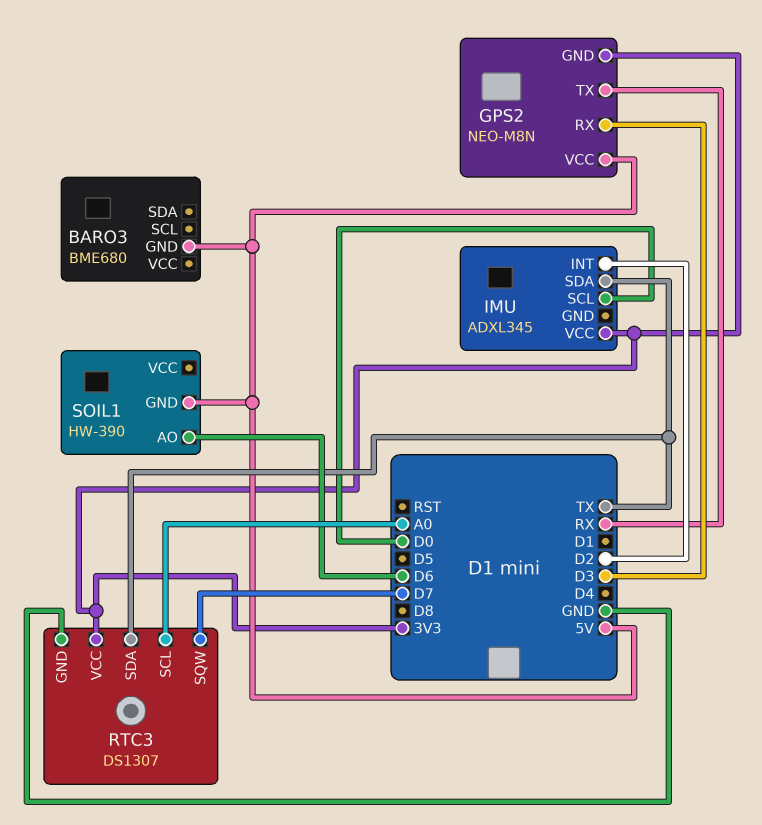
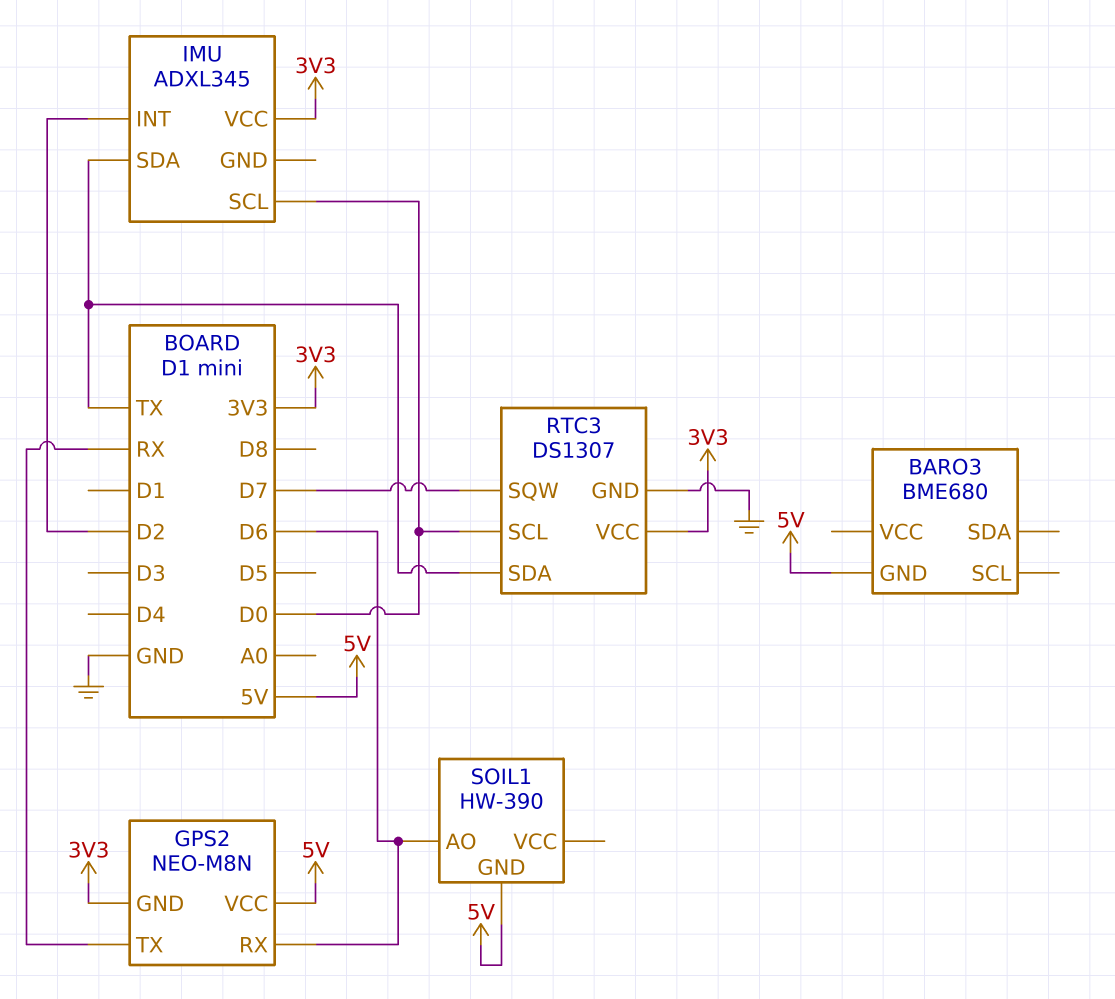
GPS2 pin RX: D3 -> D6
RTC3 pin SCL: A0 -> D0

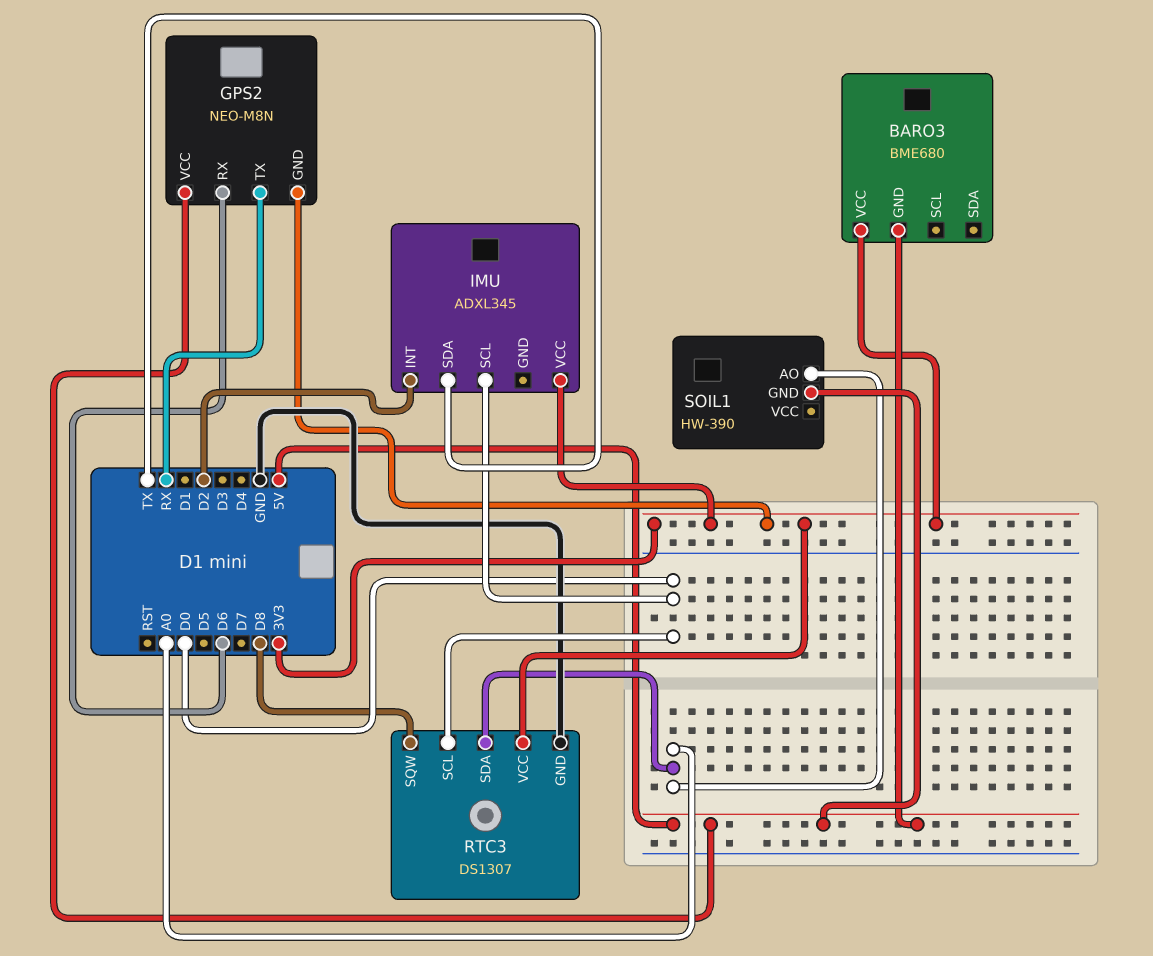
BARO3 pin VCC: none -> 3V3
RTC3 pin SDA: TX -> A0
RTC3 pin SQW: D7 -> D8
SOIL1 pin AO: D6 -> A0

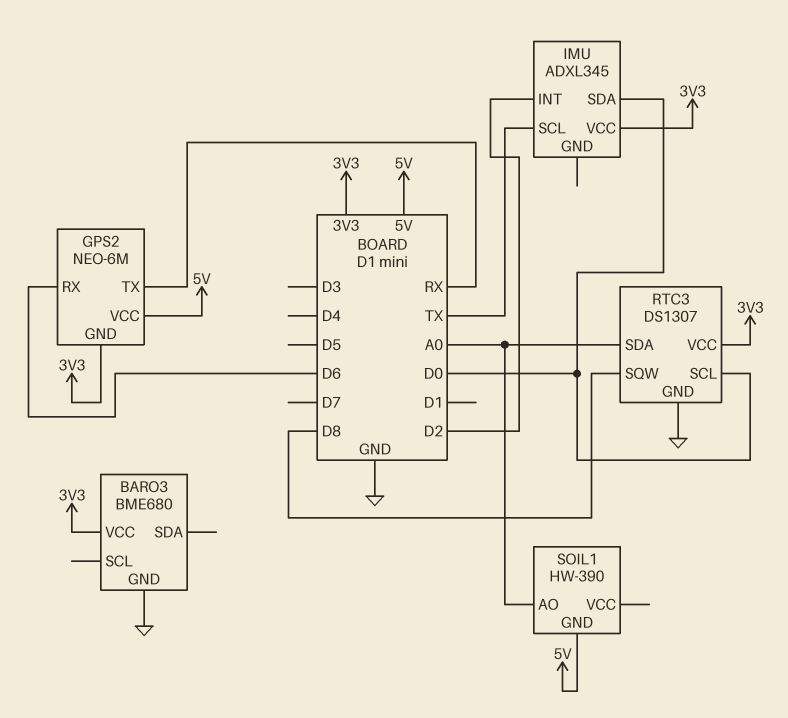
BARO3 pin GND: 5V -> GND
GPS2: NEO-M8N -> NEO-6M
IMU pin SCL: D0 -> TX
IMU pin SDA: TX -> D0

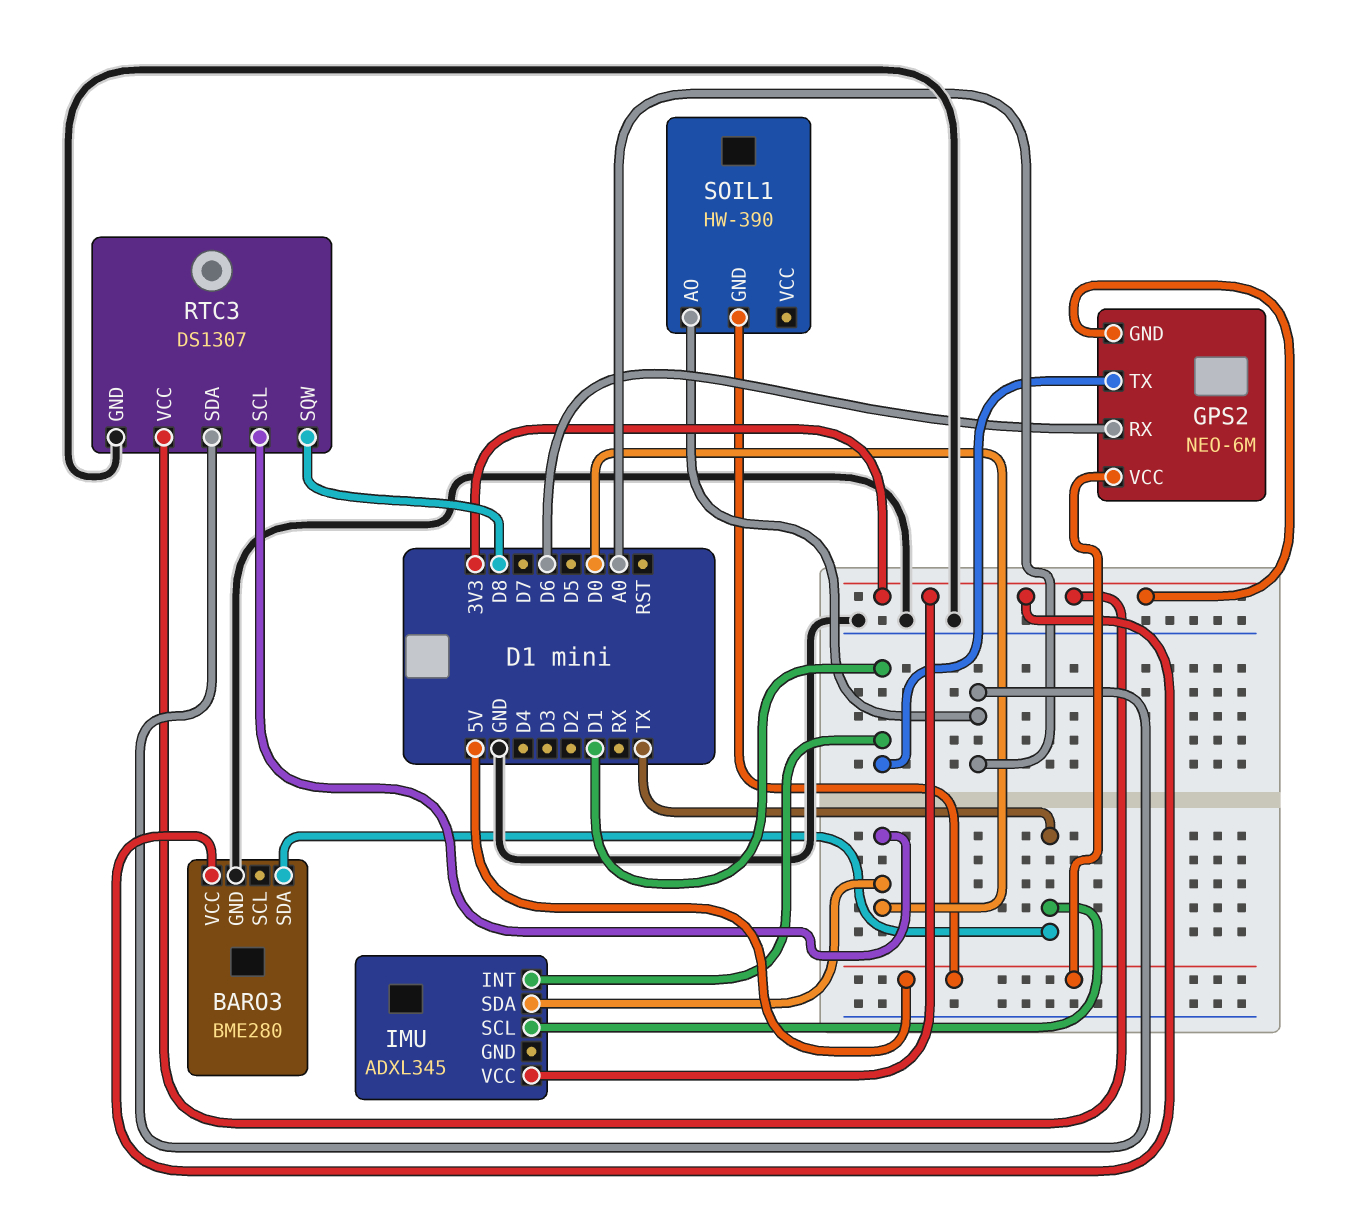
BARO3: BME680 -> BME280
BARO3 pin SDA: none -> TX
GPS2 pin TX: RX -> D1
IMU pin INT: D2 -> D1

